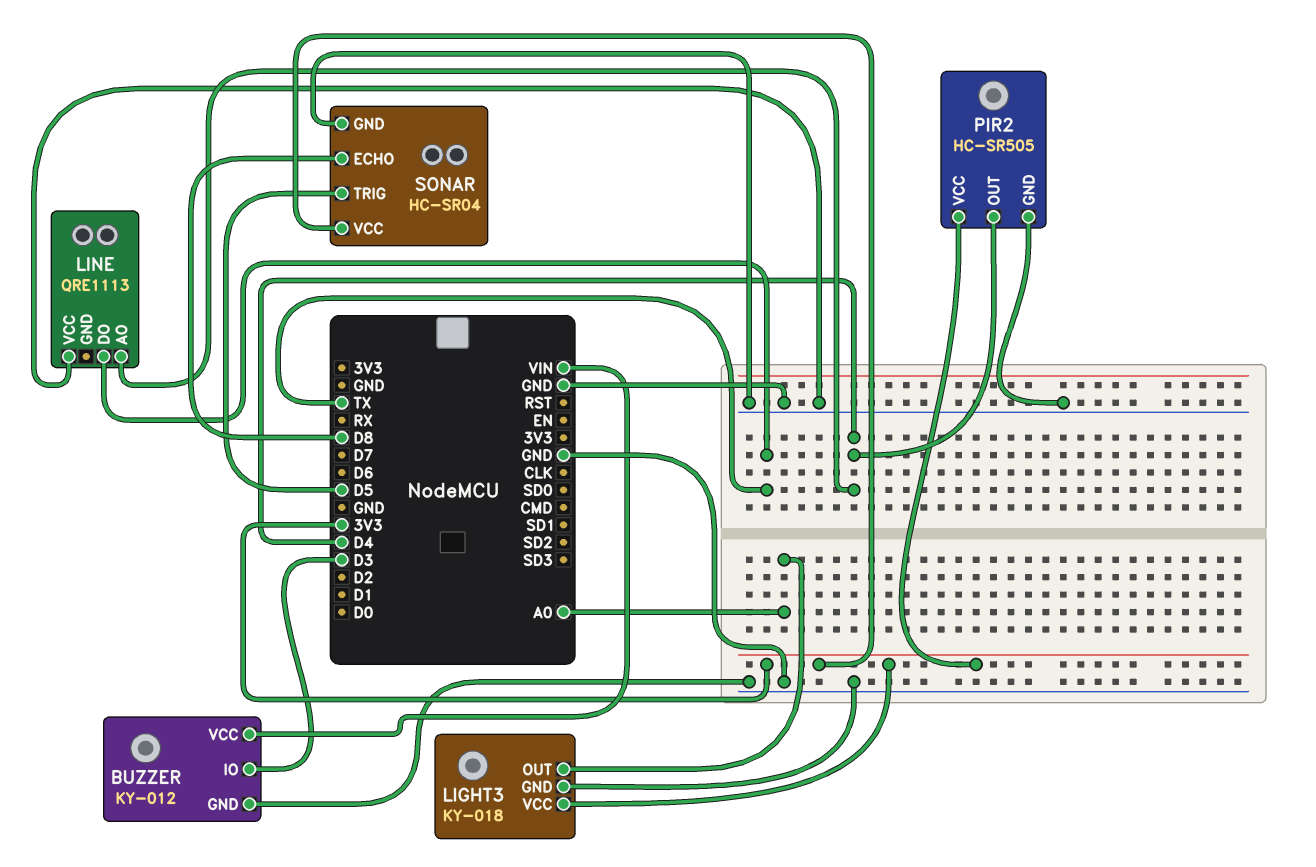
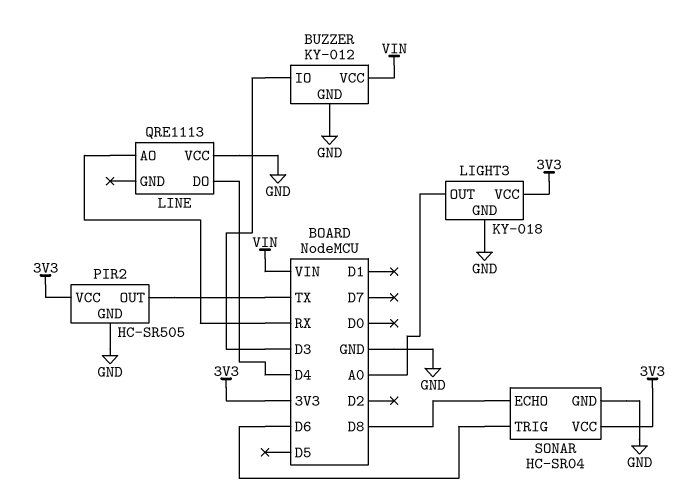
LINE pin AO: D4 -> RX
LINE pin DO: TX -> D4
PIR2 pin OUT: D4 -> TX
SONAR pin TRIG: D5 -> D6

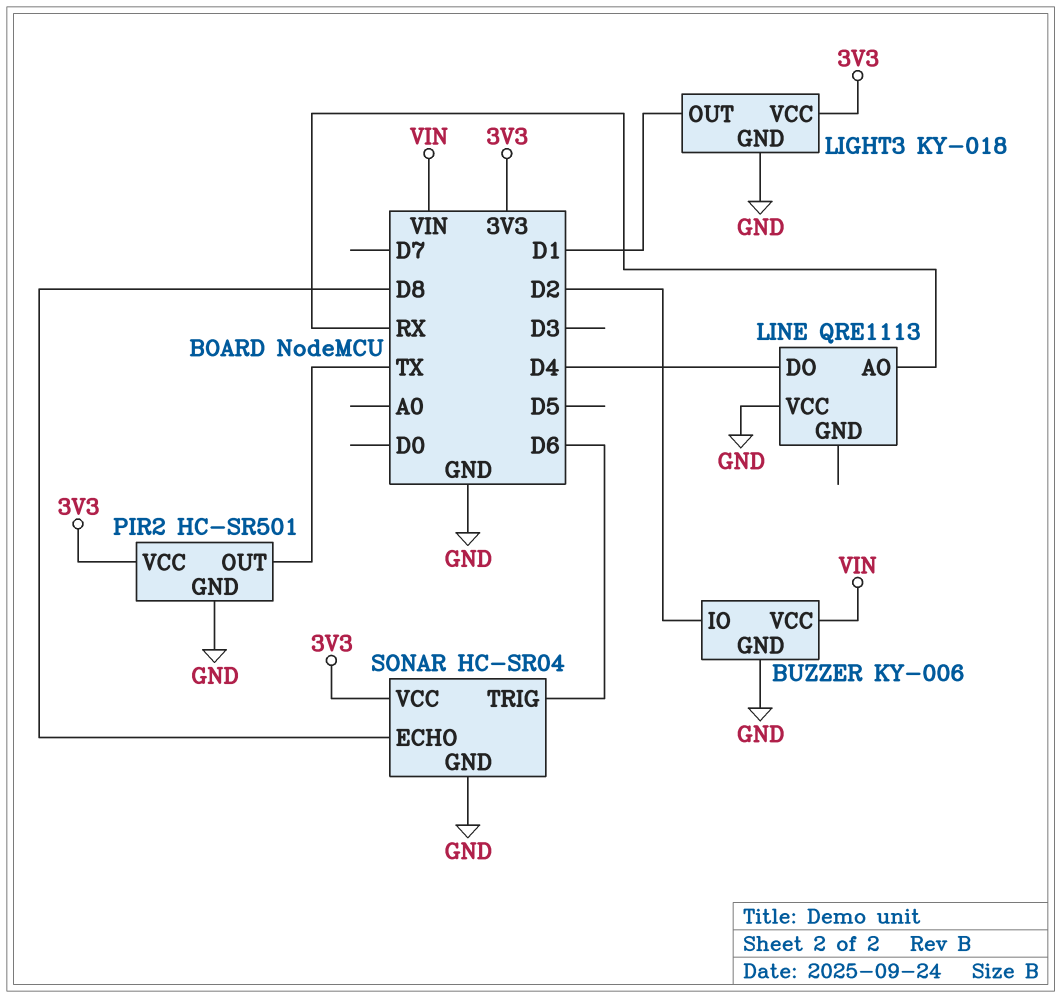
BUZZER: KY-012 -> KY-006
BUZZER pin IO: D3 -> D2
LIGHT3 pin OUT: A0 -> D1
PIR2: HC-SR505 -> HC-SR501

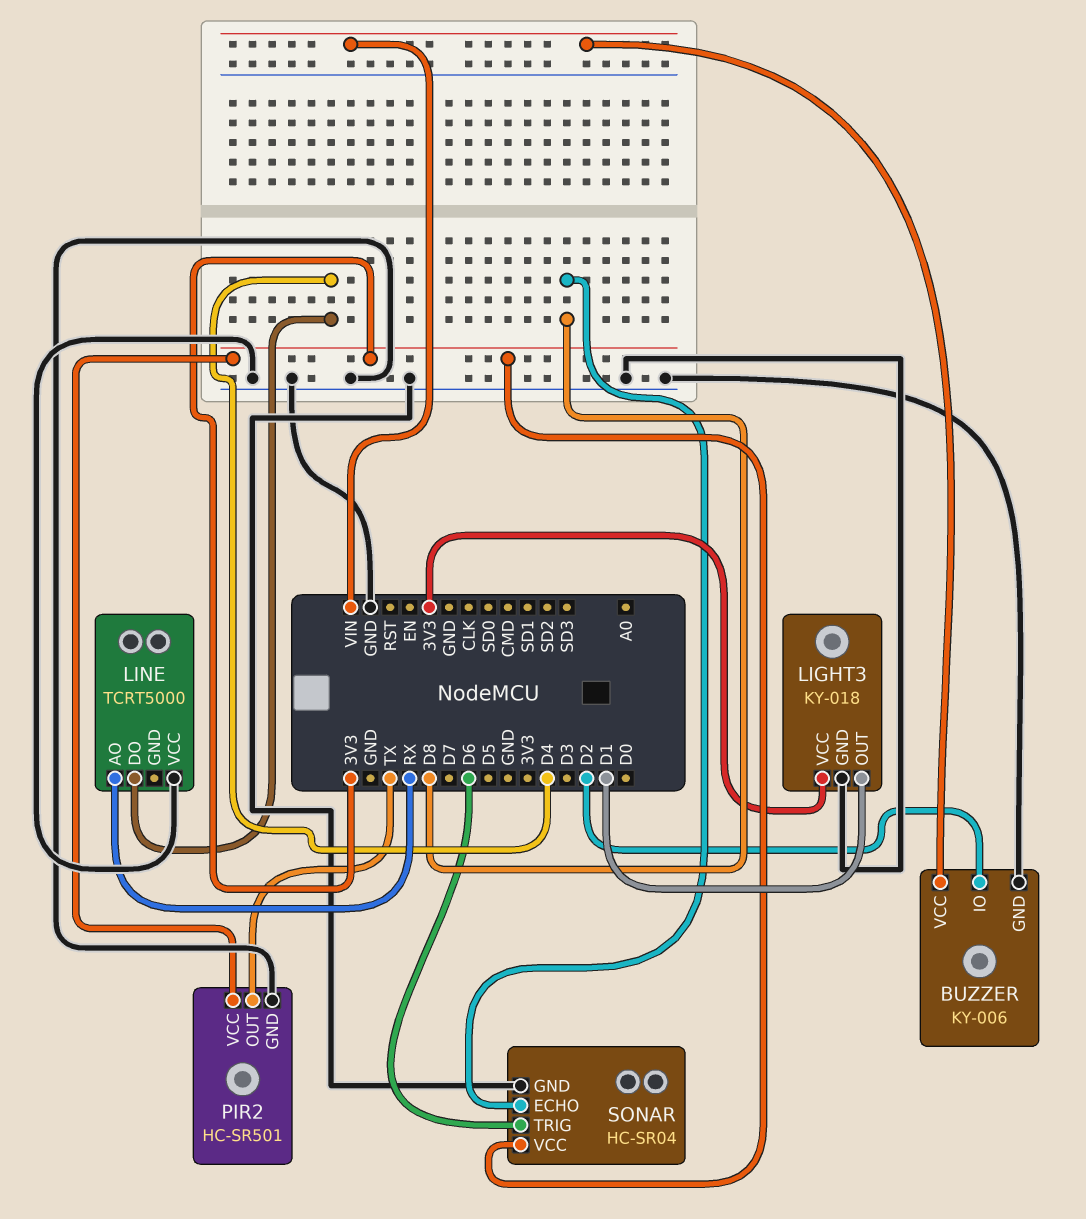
LINE: QRE1113 -> TCRT5000

